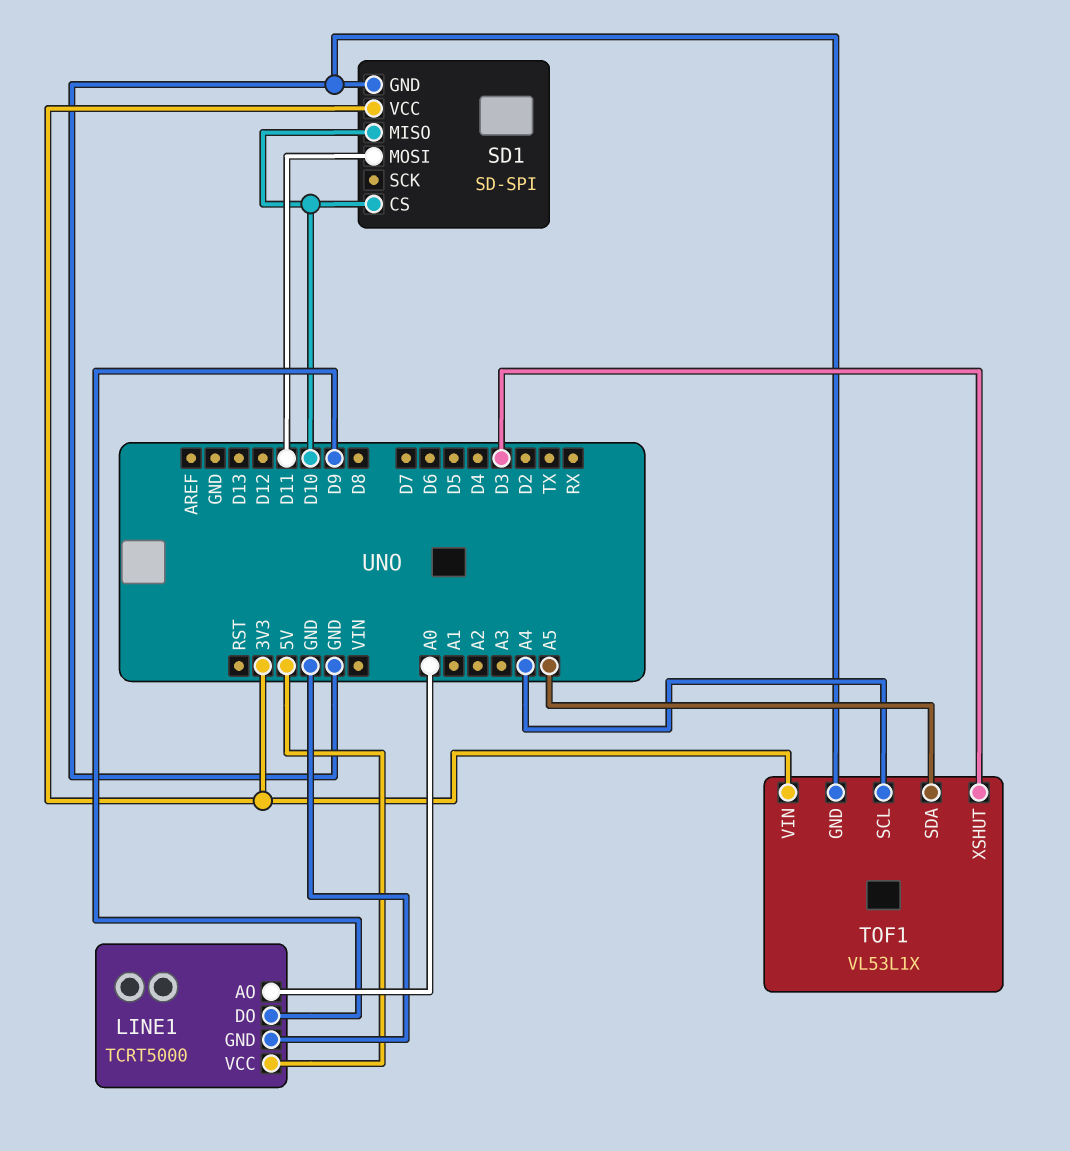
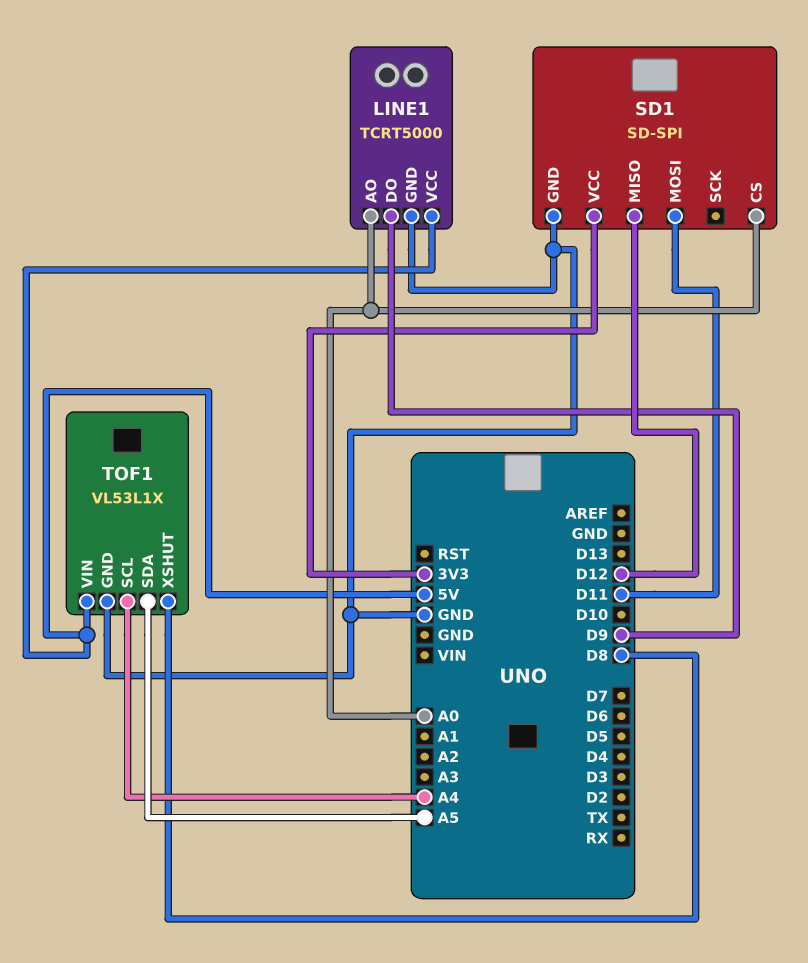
SD1 pin CS: D10 -> A0
SD1 pin MISO: D10 -> D12
TOF1 pin VIN: 3V3 -> 5V
TOF1 pin XSHUT: D3 -> D8

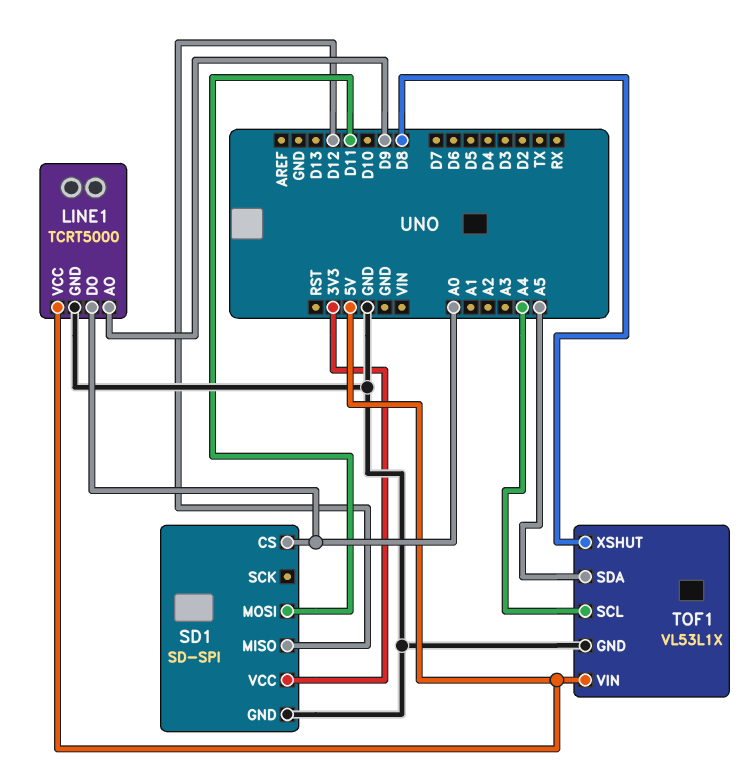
LINE1 pin AO: A0 -> D9
LINE1 pin DO: D9 -> A0

